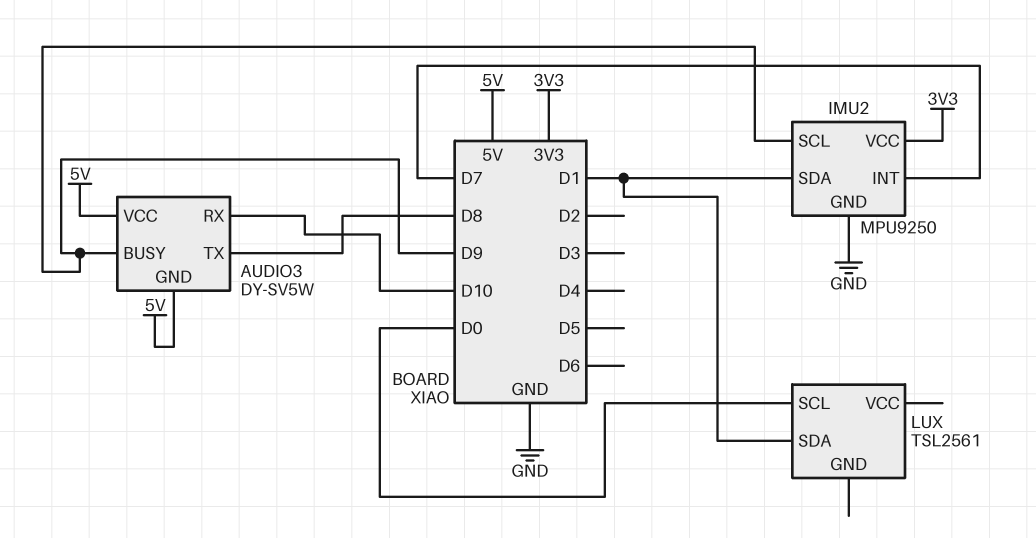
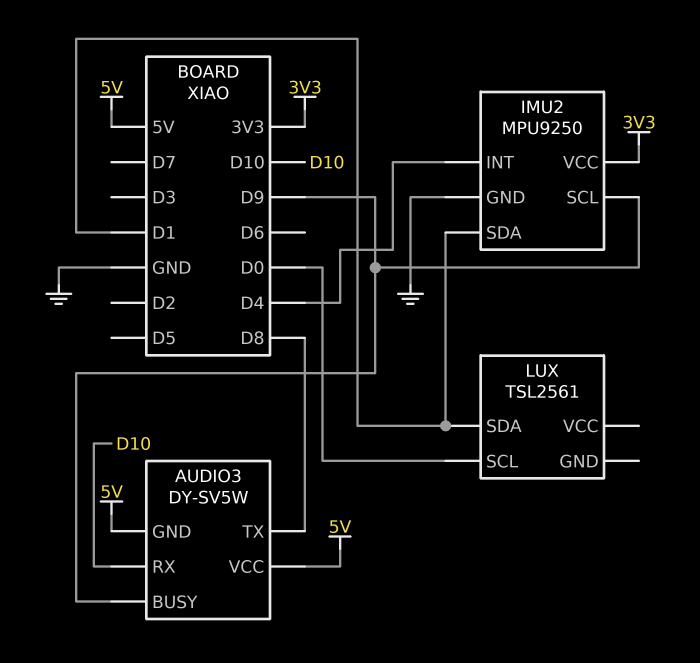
IMU2 pin INT: D7 -> D4

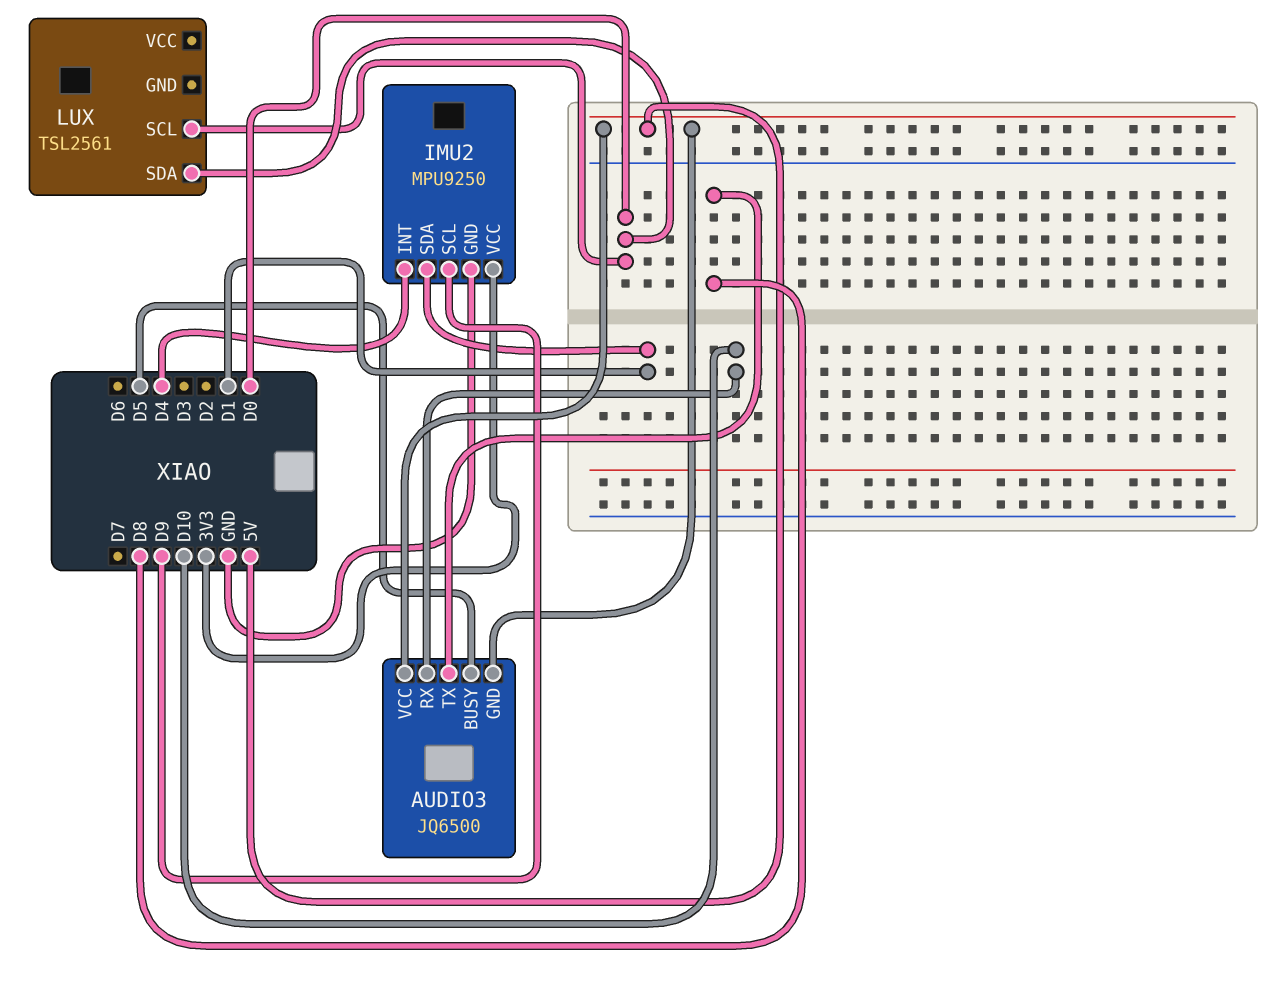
AUDIO3: DY-SV5W -> JQ6500
AUDIO3 pin BUSY: D9 -> D5
LUX pin SDA: D1 -> D0

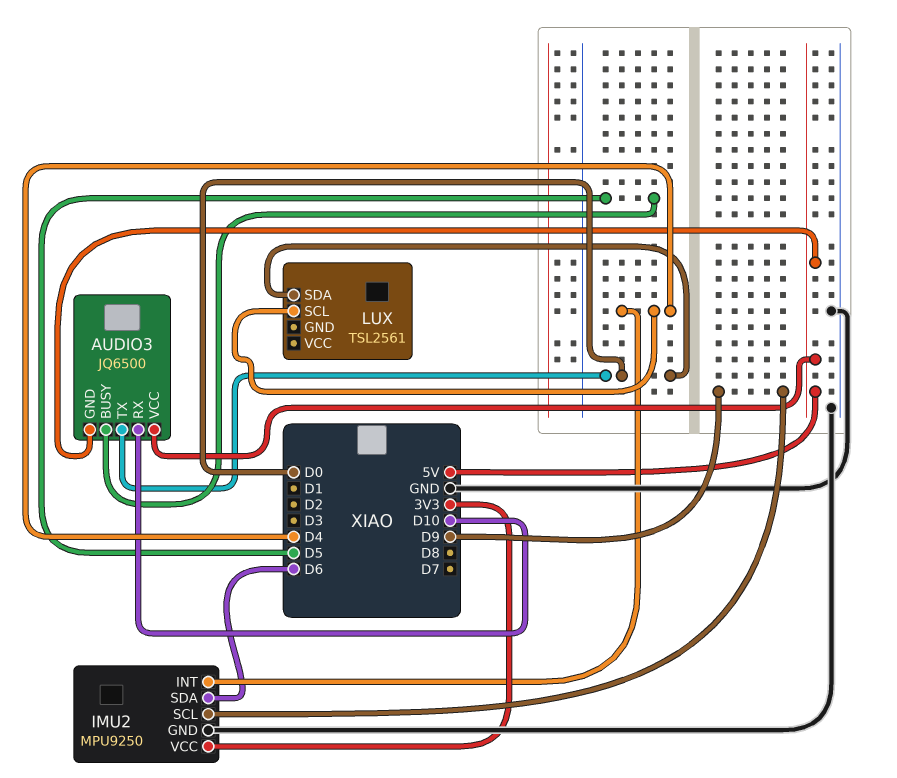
AUDIO3 pin TX: D8 -> D0
IMU2 pin SDA: D1 -> D6
LUX pin SCL: D0 -> D4

